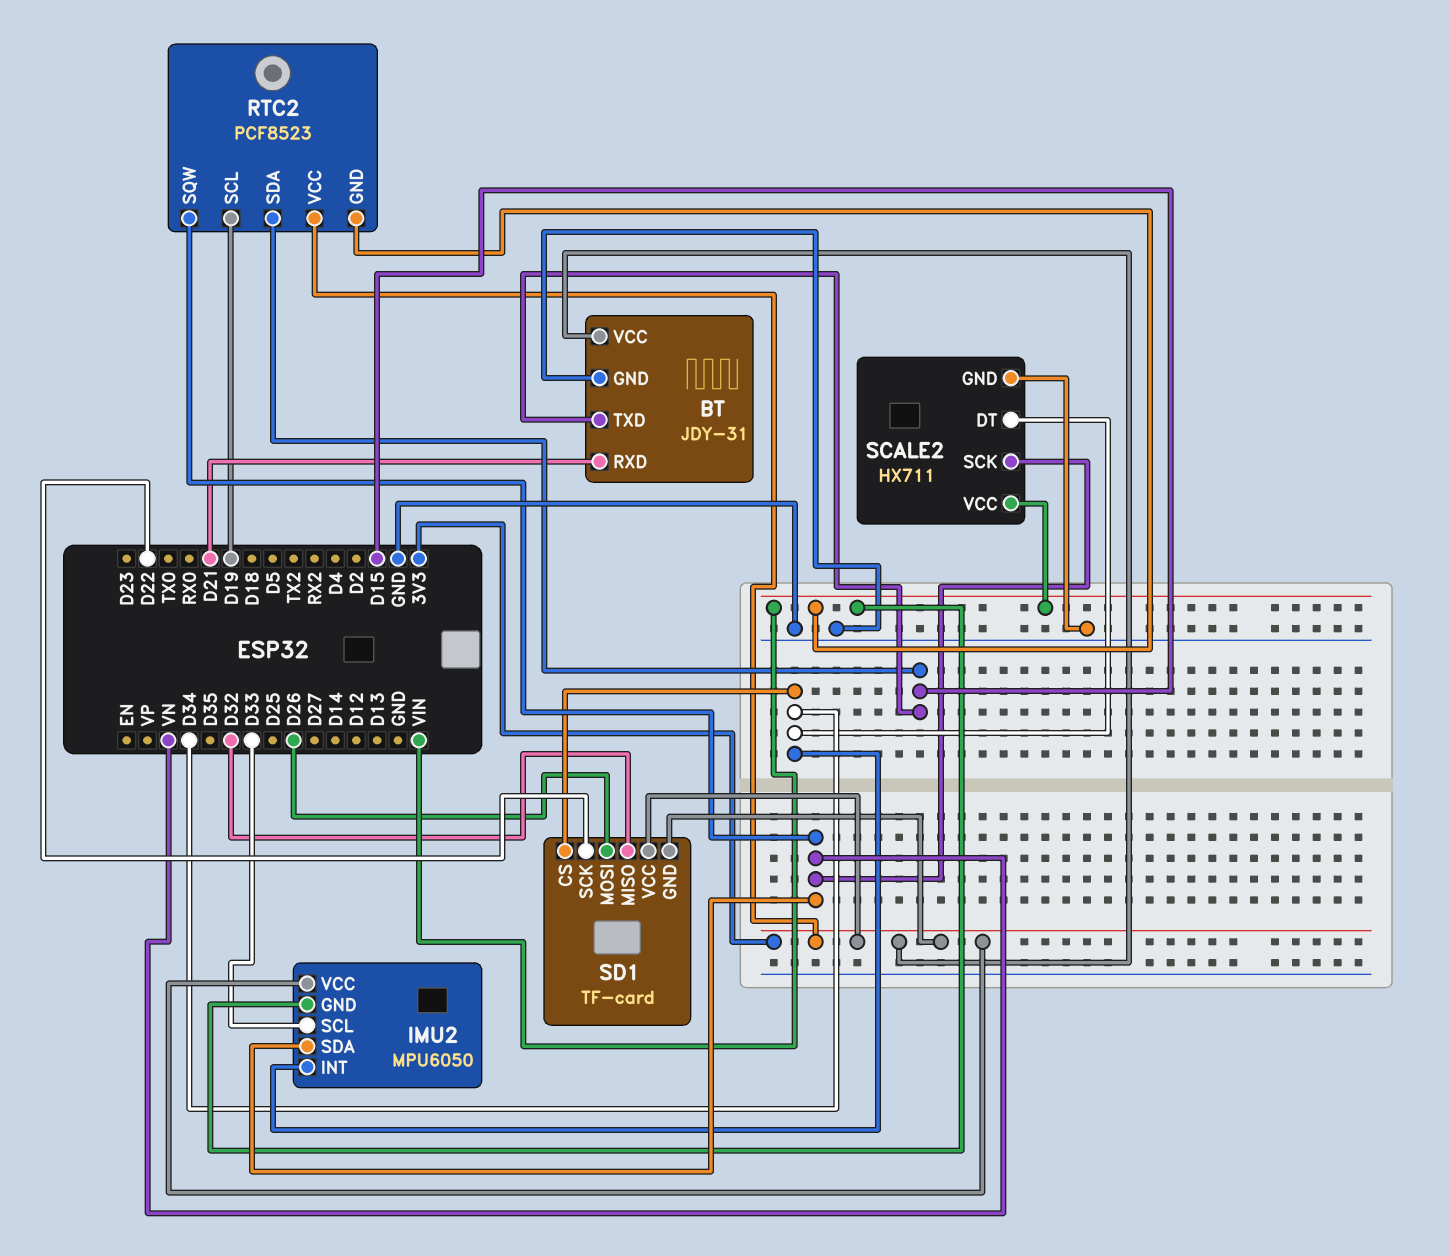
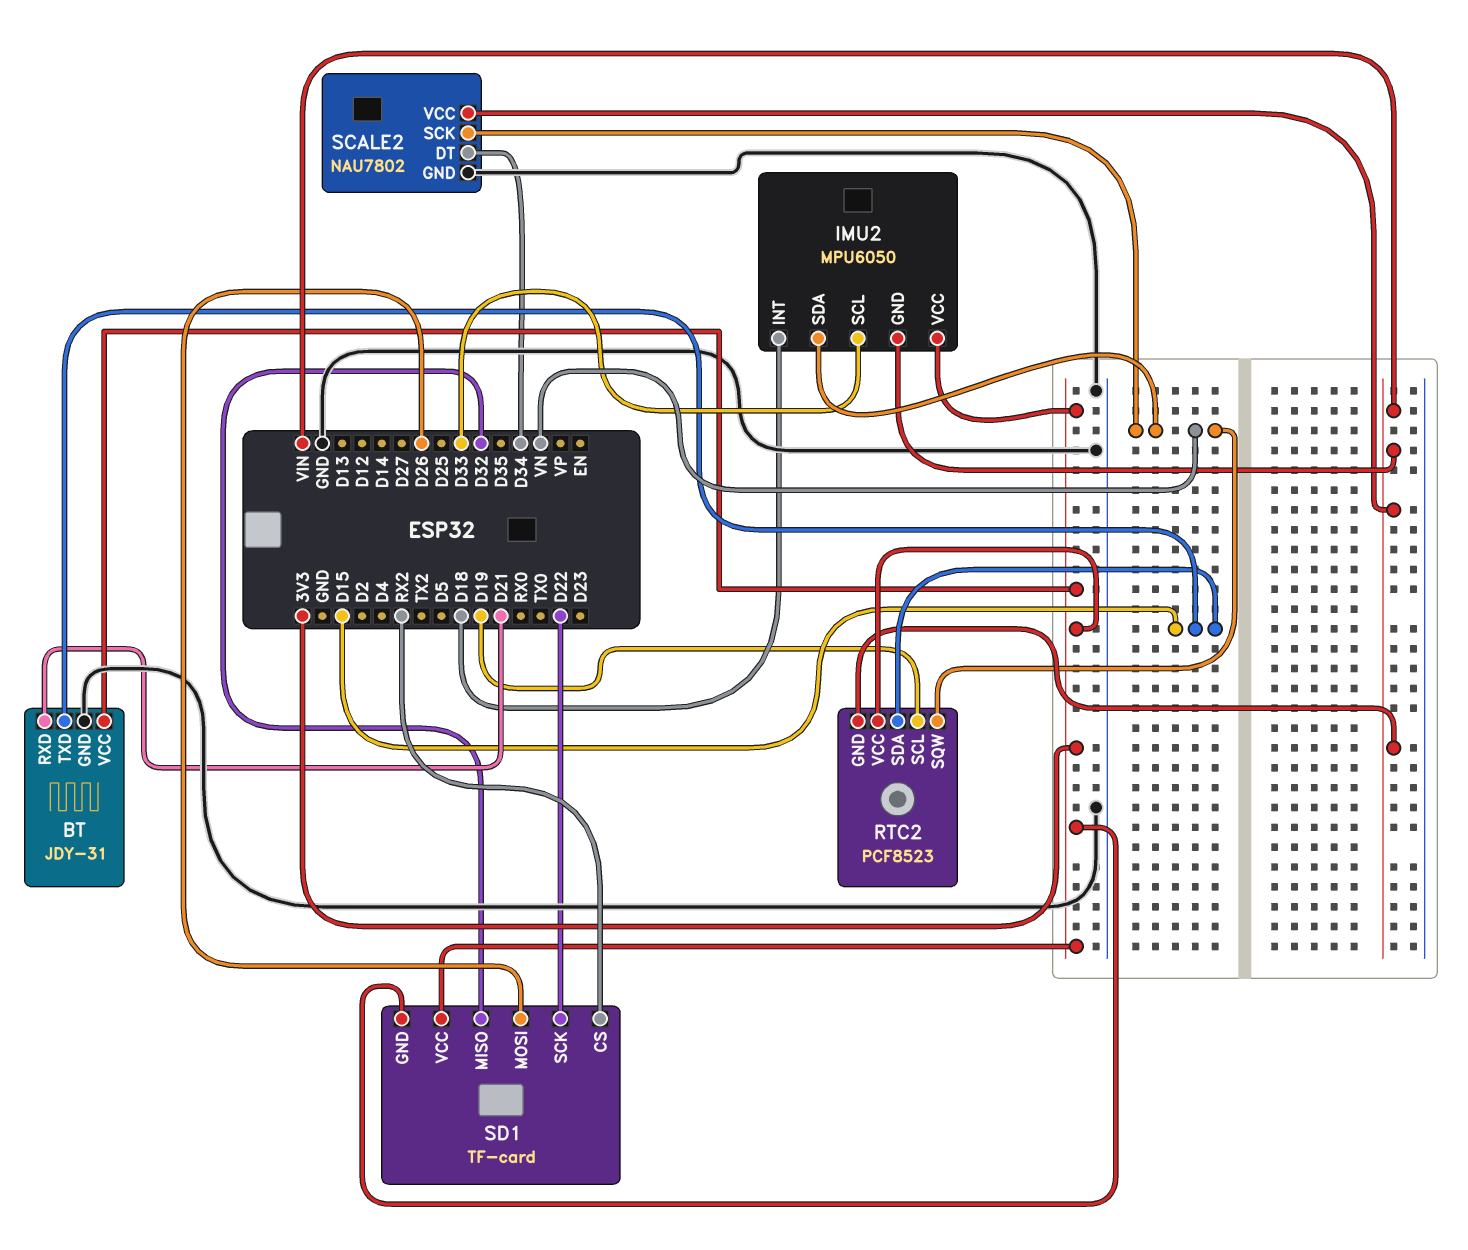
IMU2 pin INT: D34 -> D18
SCALE2: HX711 -> NAU7802
SD1 pin CS: D34 -> RX2

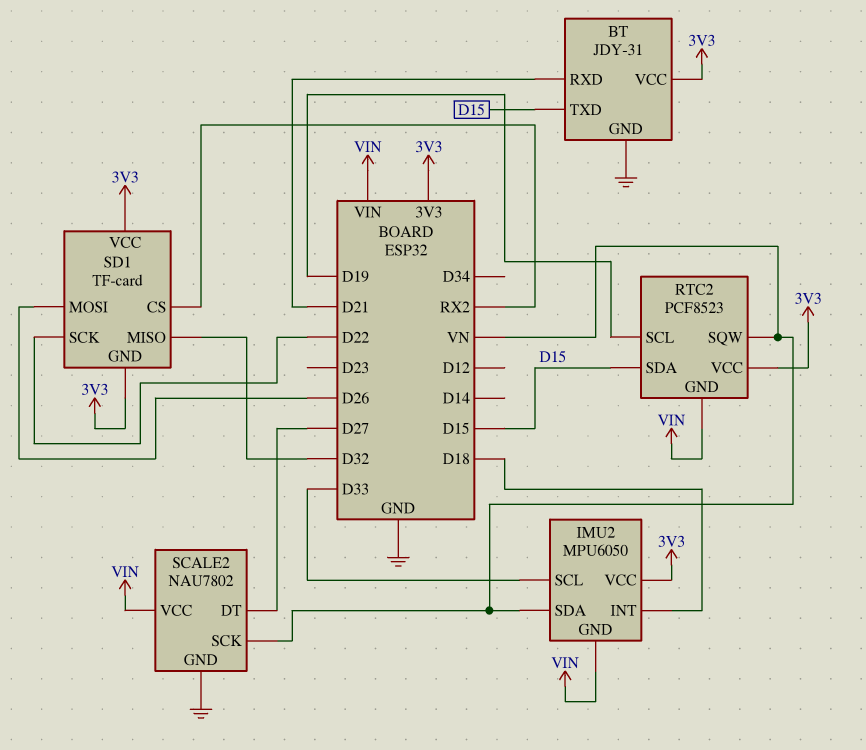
SCALE2 pin DT: D34 -> D27

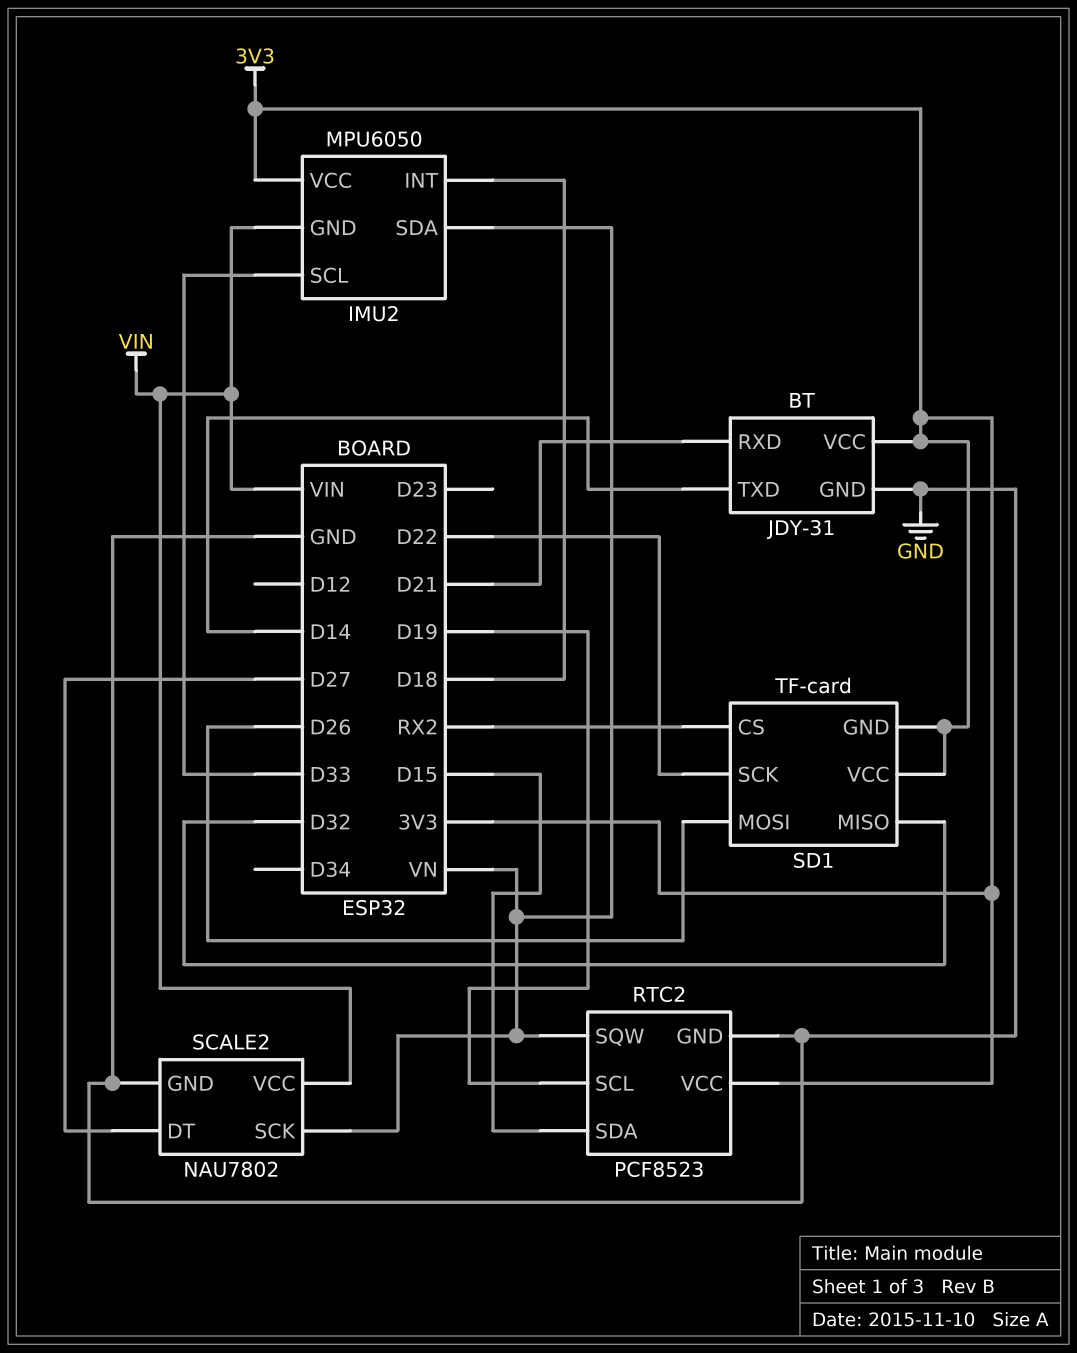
BT pin TXD: D15 -> D14
RTC2 pin GND: VIN -> GND

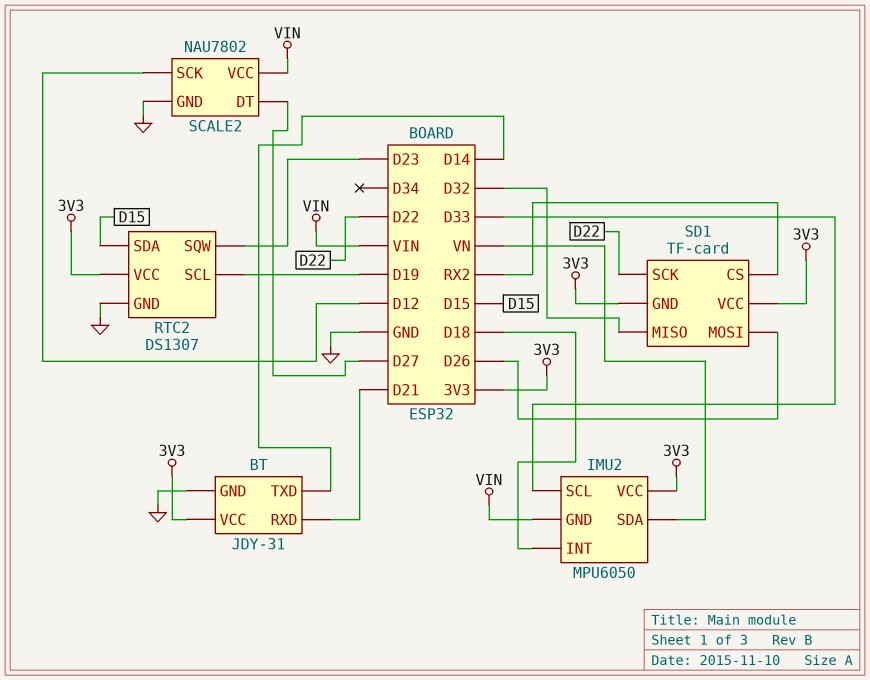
RTC2: PCF8523 -> DS1307
RTC2 pin SQW: VN -> D23
SCALE2 pin SCK: VN -> D12

